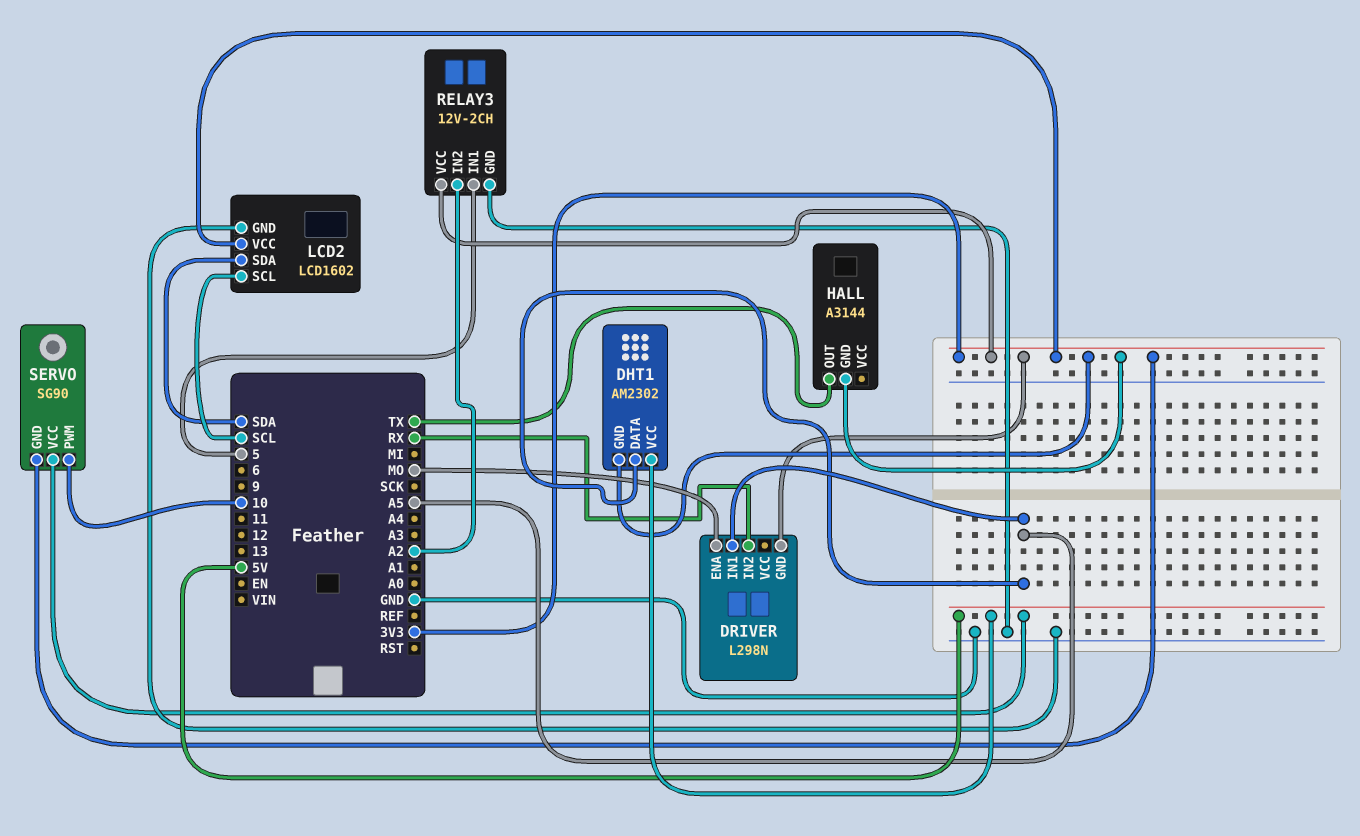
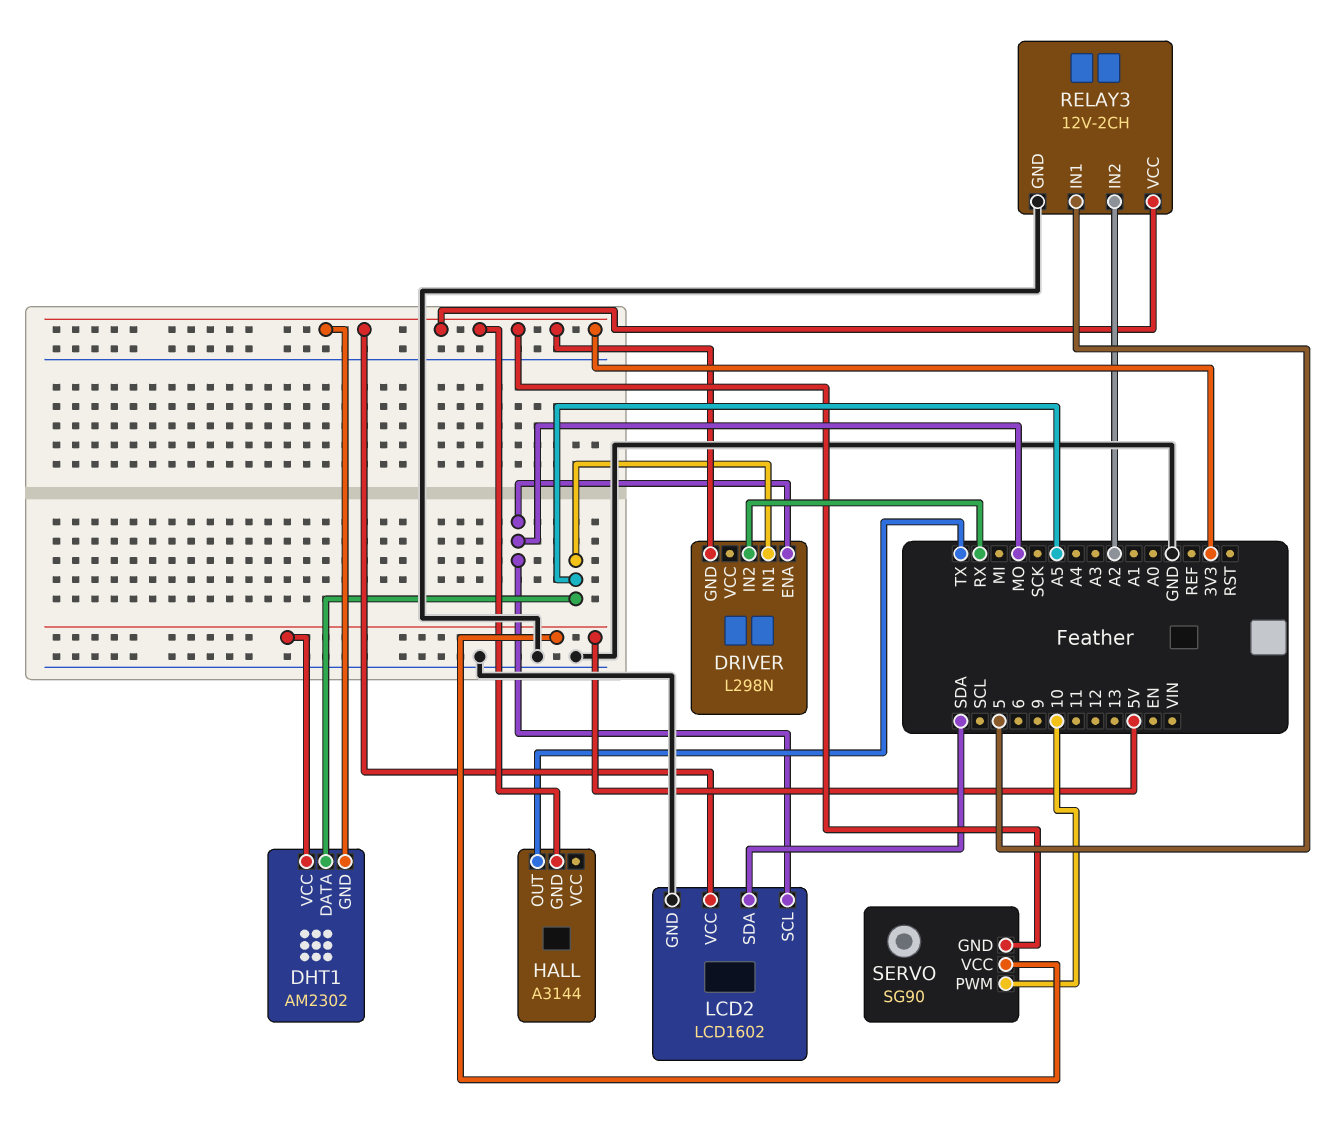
LCD2 pin SCL: SCL -> MO

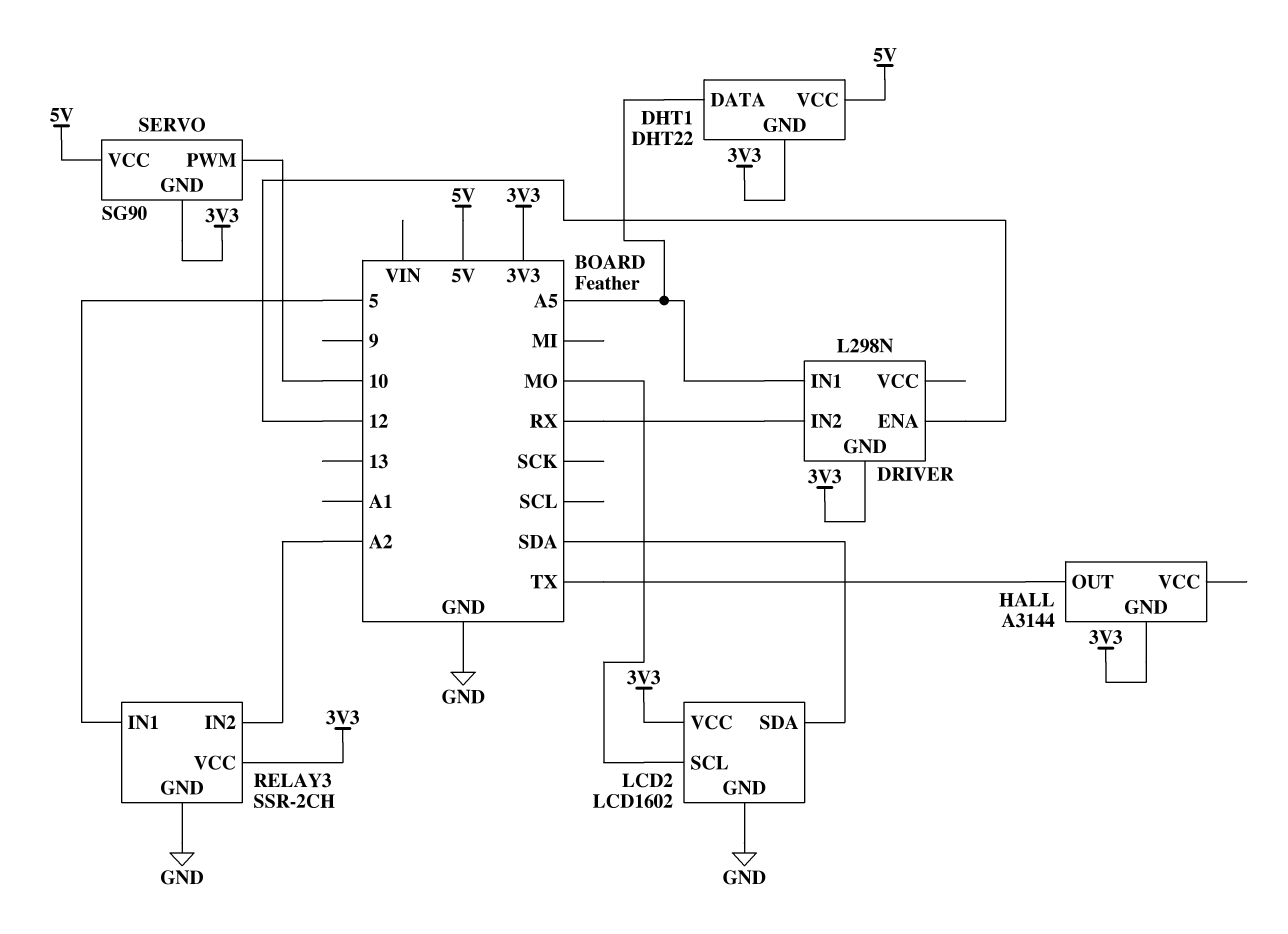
DHT1: AM2302 -> DHT22
DRIVER pin ENA: MO -> 12
RELAY3: 12V-2CH -> SSR-2CH

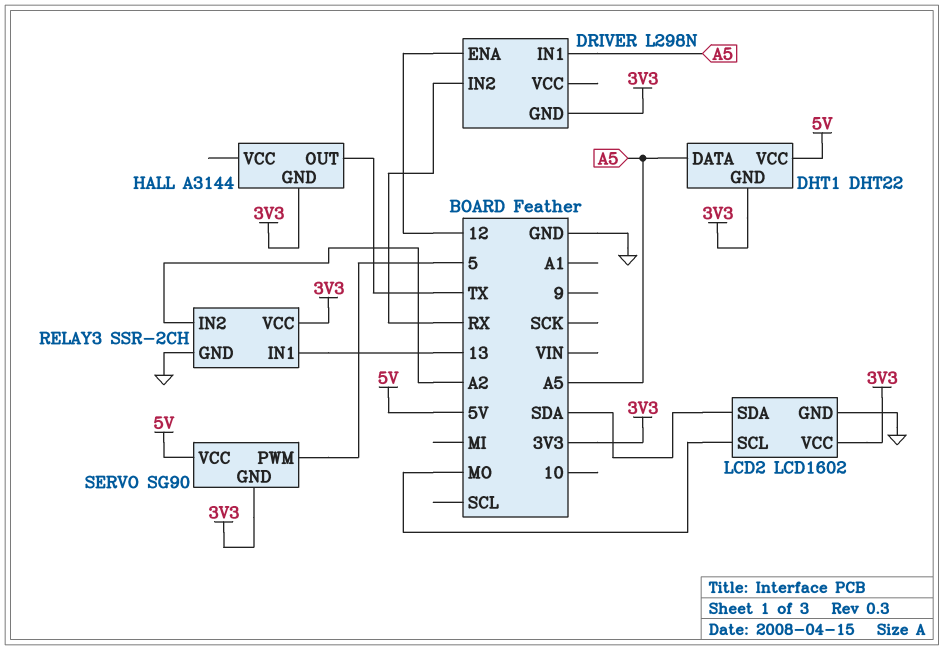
RELAY3 pin IN1: 5 -> 13
SERVO pin PWM: 10 -> 5

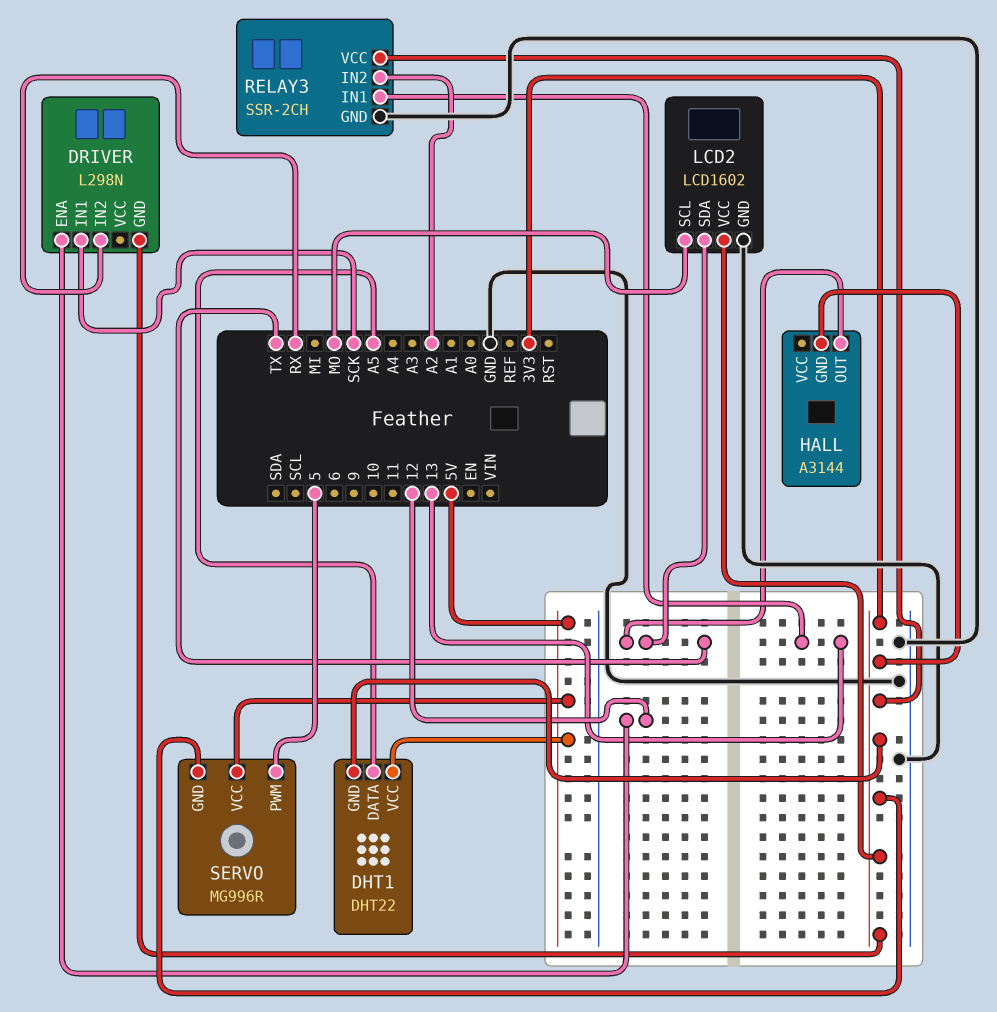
DRIVER pin IN1: A5 -> SCK
LCD2 pin SDA: SDA -> TX
SERVO: SG90 -> MG996R

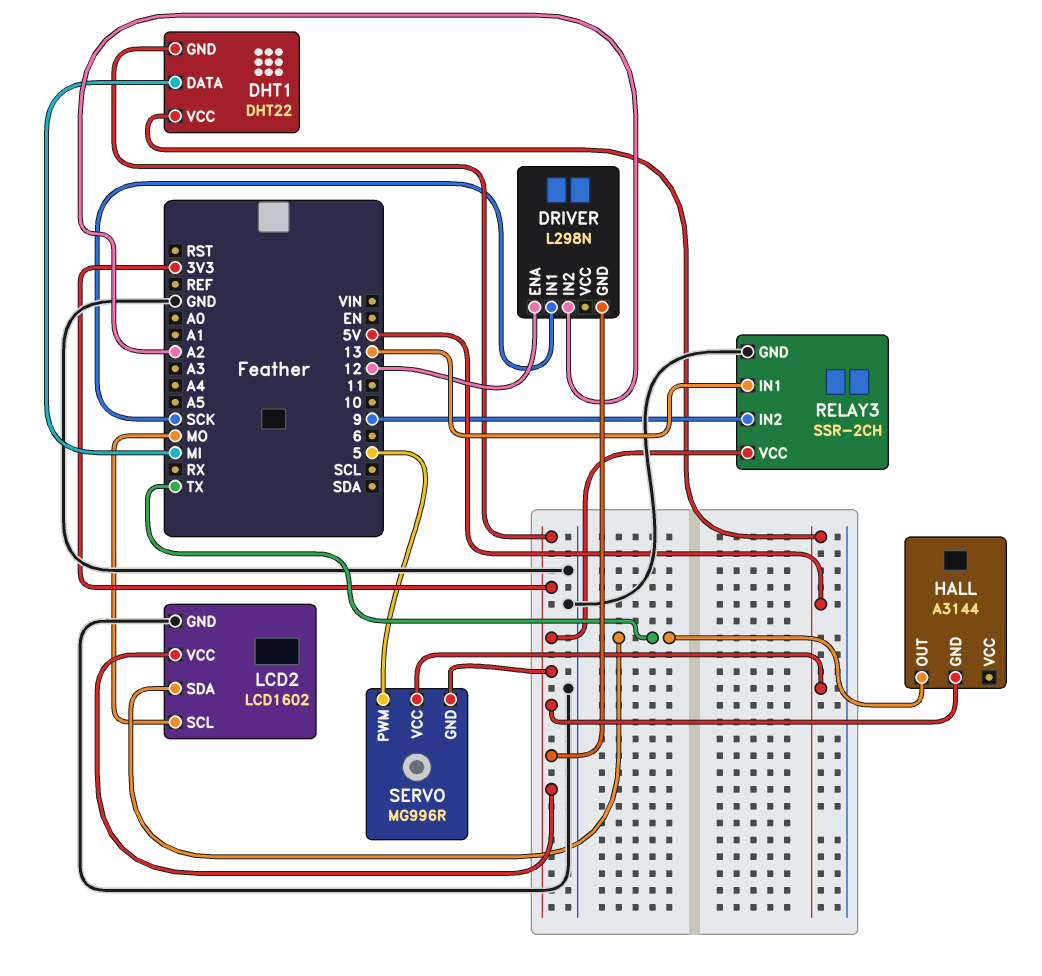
DHT1 pin DATA: A5 -> MI
DRIVER pin IN2: RX -> A2
RELAY3 pin IN2: A2 -> 9

